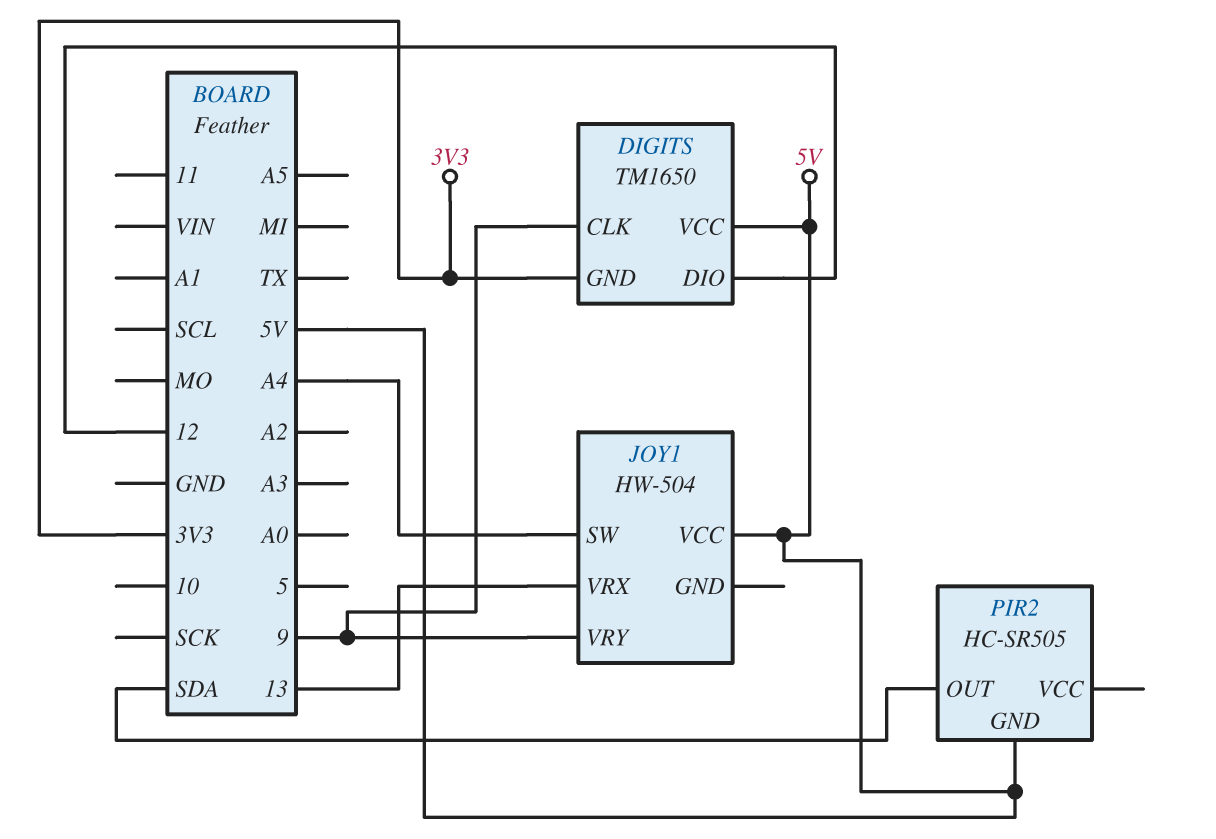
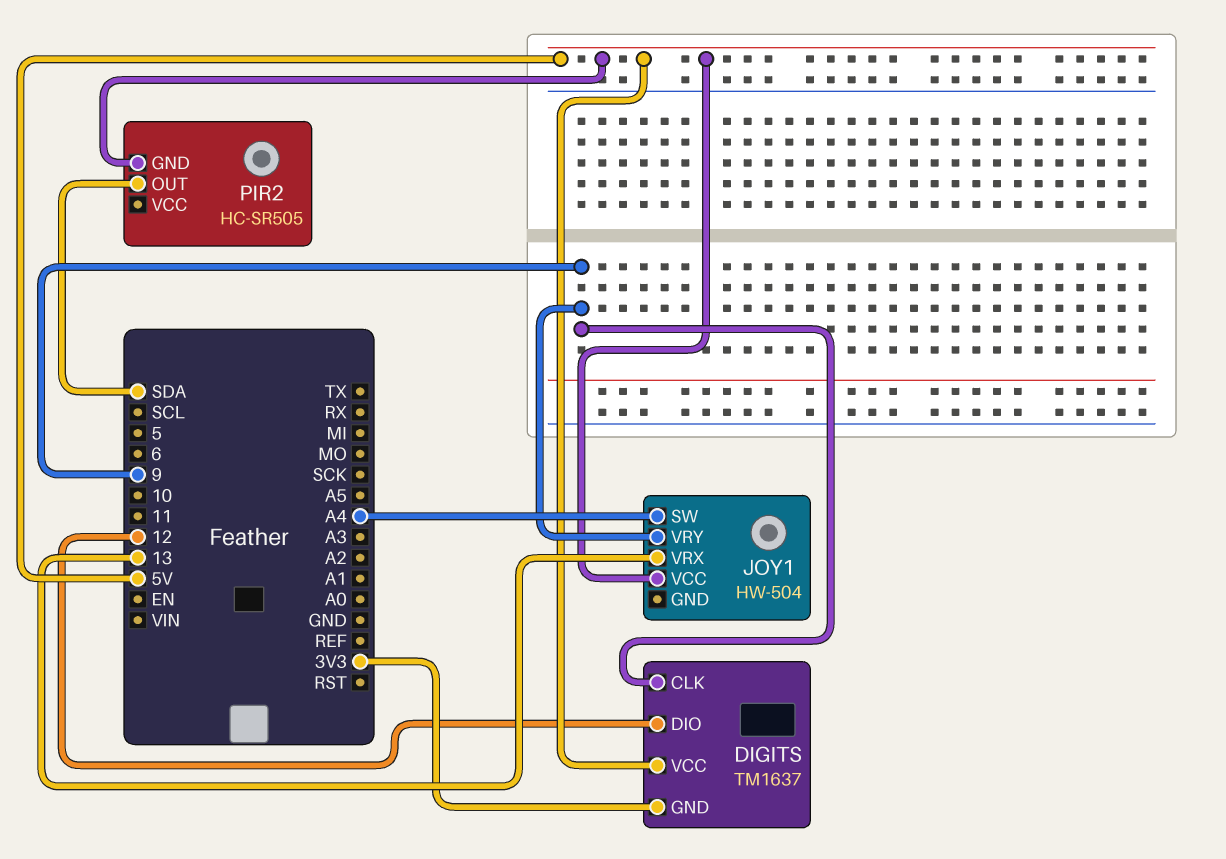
DIGITS: TM1650 -> TM1637

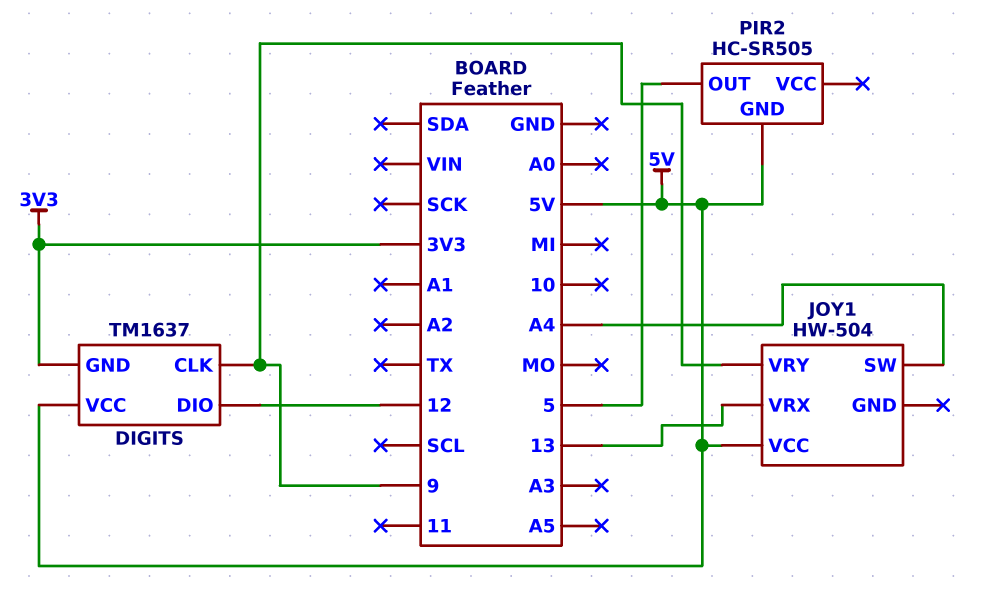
PIR2 pin OUT: SDA -> 5

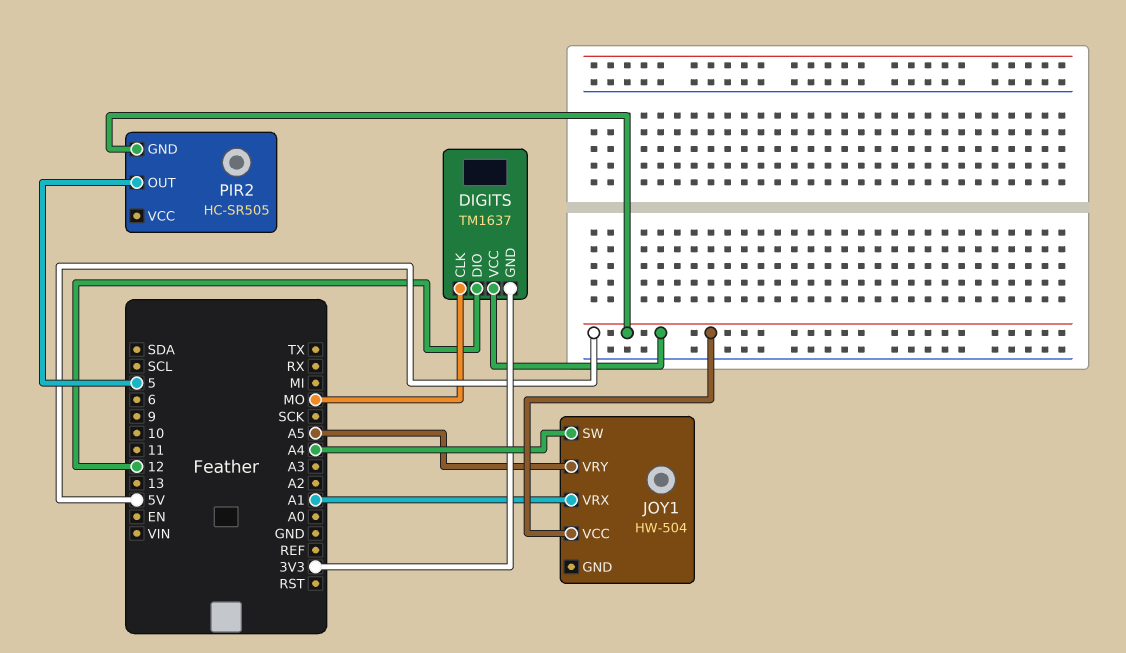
DIGITS pin CLK: 9 -> MO
JOY1 pin VRX: 13 -> A1
JOY1 pin VRY: 9 -> A5

